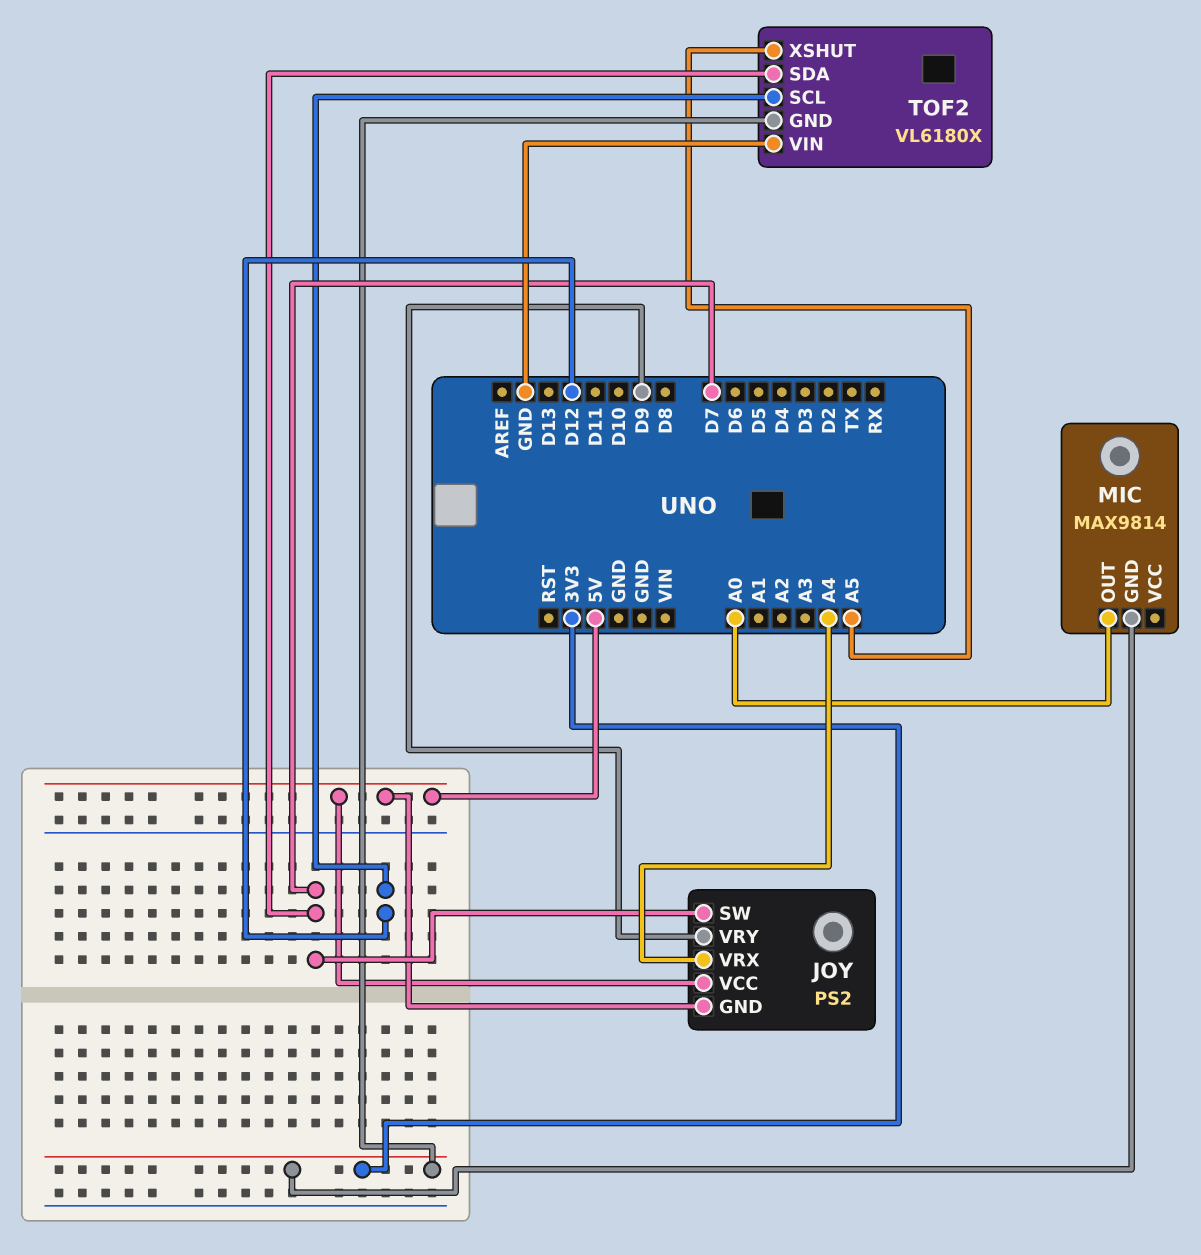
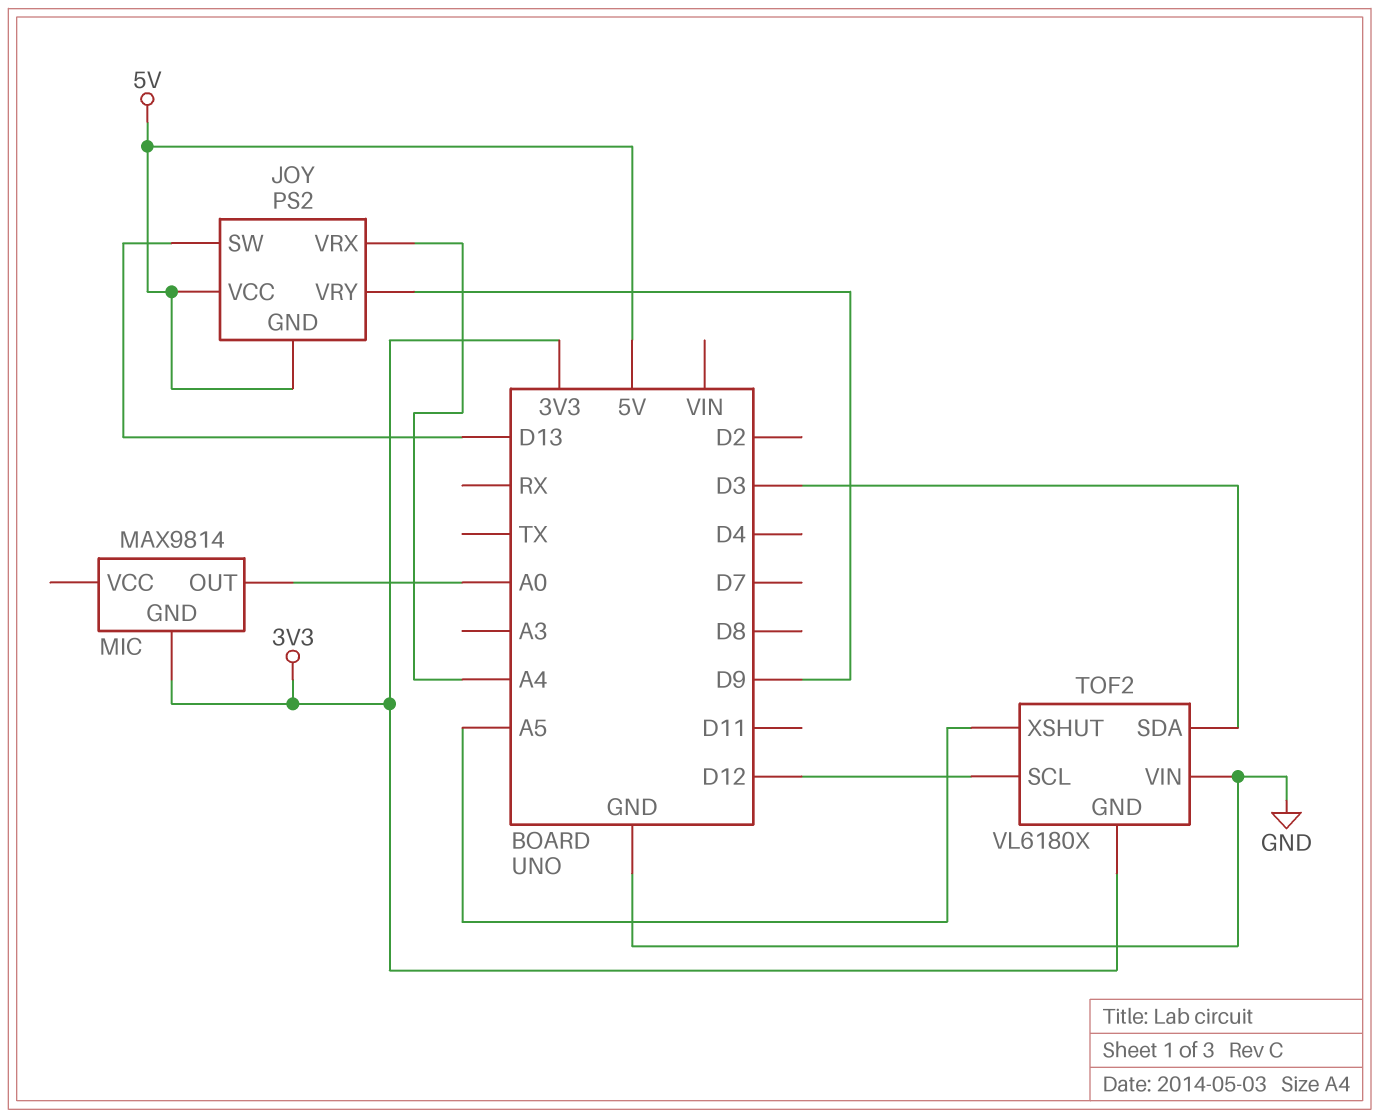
JOY pin SW: D7 -> D13
TOF2 pin SDA: D7 -> D3

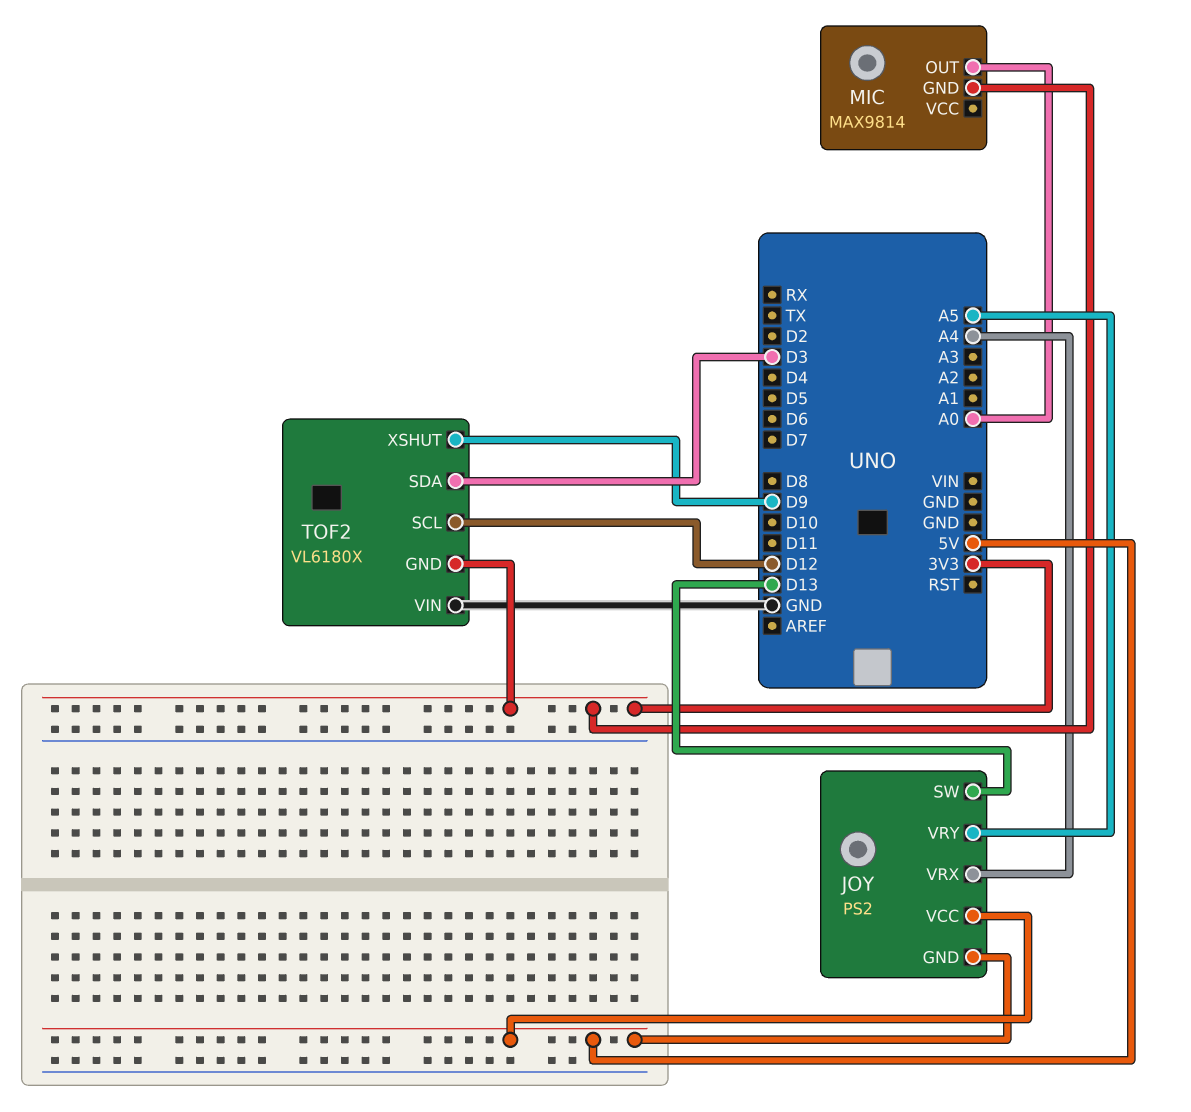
JOY pin VRY: D9 -> A5
TOF2 pin XSHUT: A5 -> D9

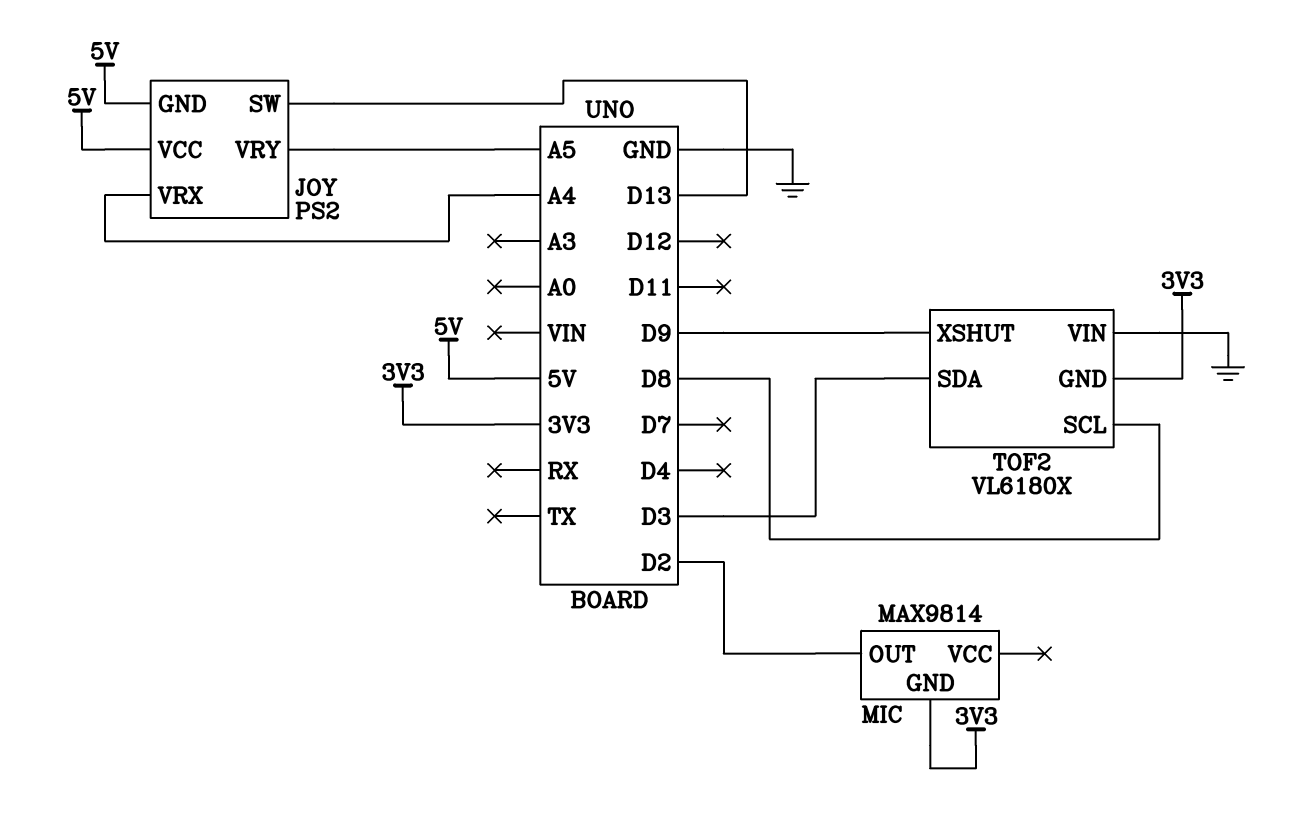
MIC pin OUT: A0 -> D2
TOF2 pin SCL: D12 -> D8

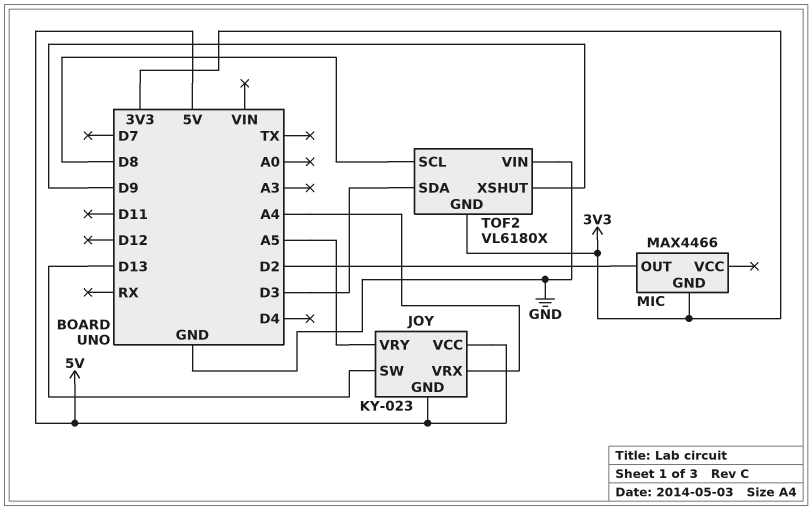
JOY: PS2 -> KY-023
MIC: MAX9814 -> MAX4466

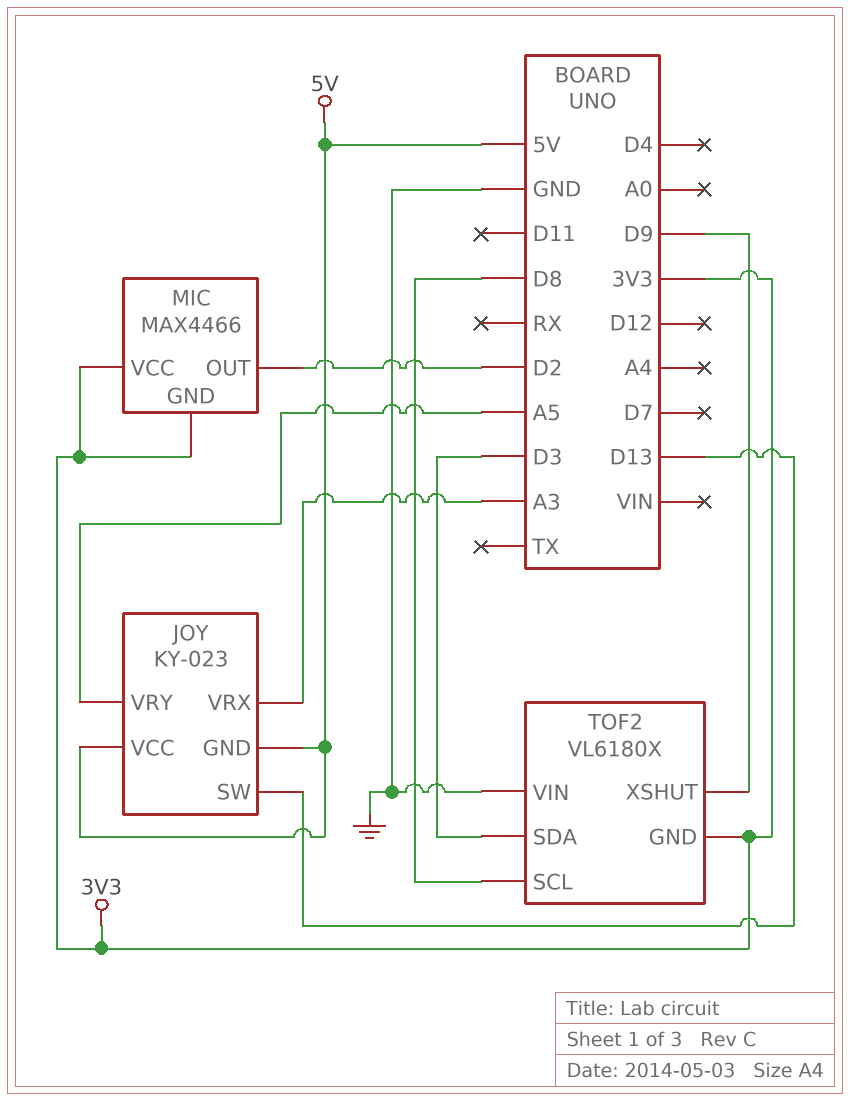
JOY pin VRX: A4 -> A3
MIC pin VCC: none -> 3V3

